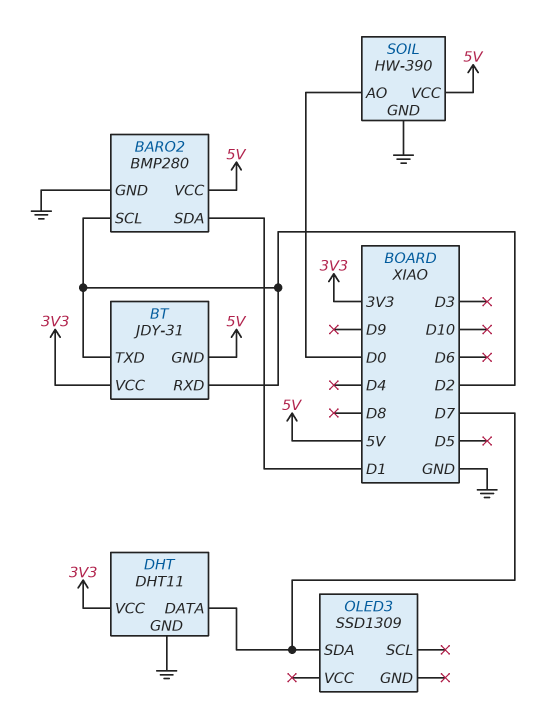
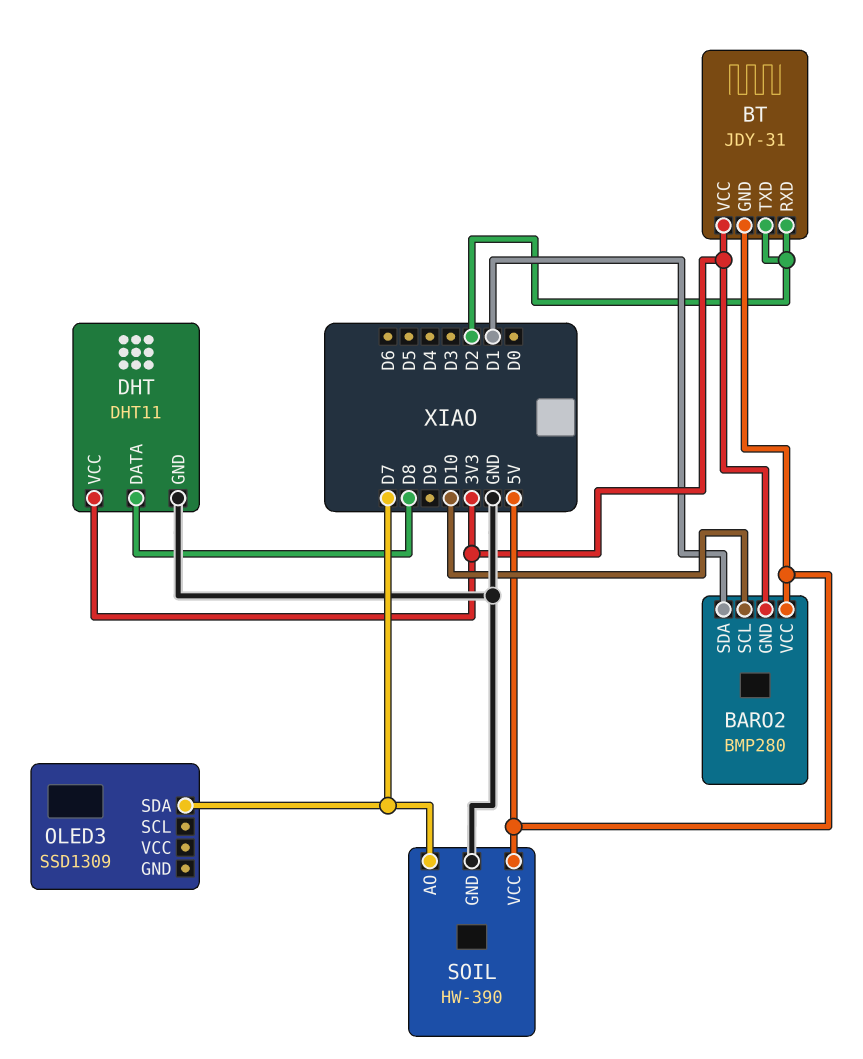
BARO2 pin GND: GND -> 3V3
BARO2 pin SCL: D2 -> D10
DHT pin DATA: D7 -> D8
SOIL pin AO: D0 -> D7

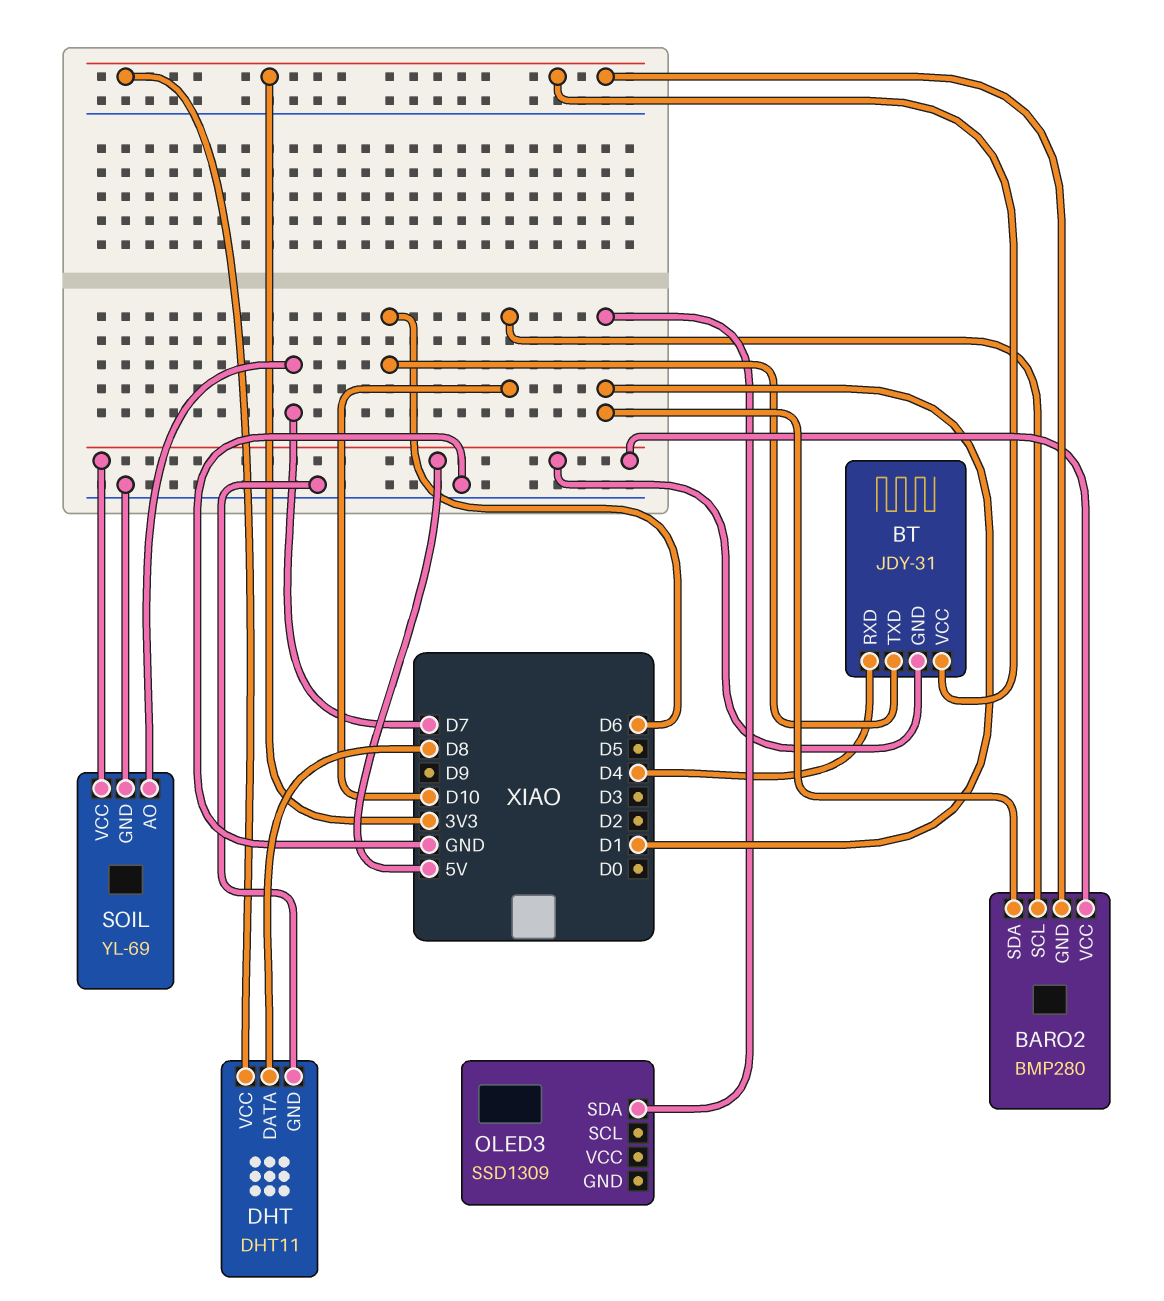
BT pin RXD: D2 -> D4
BT pin TXD: D2 -> D6
OLED3 pin SDA: D7 -> D1
SOIL: HW-390 -> YL-69

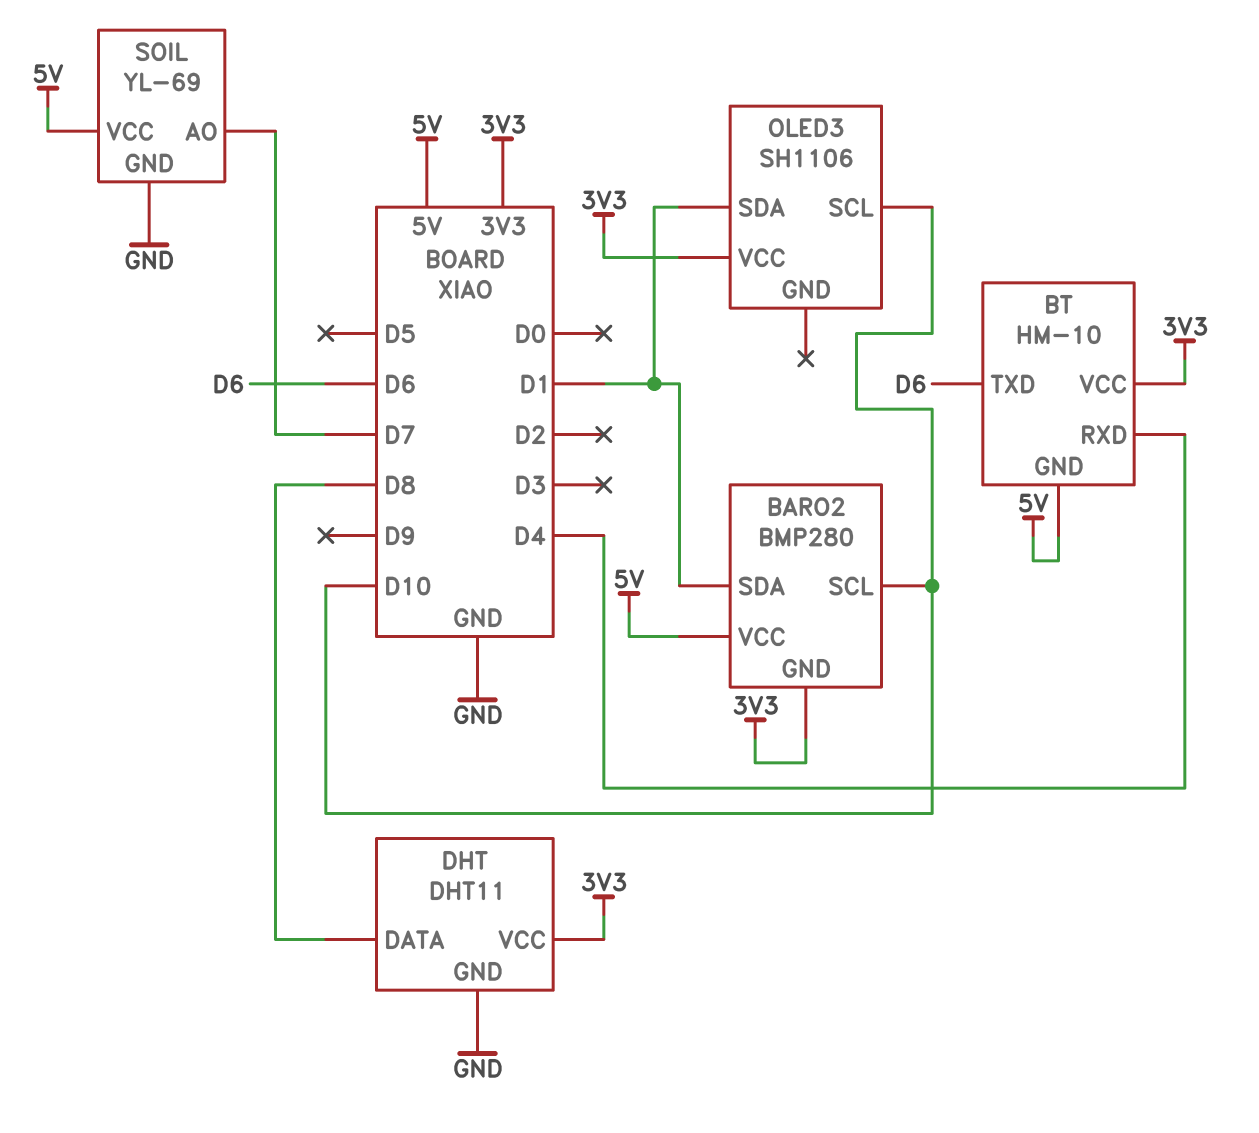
BT: JDY-31 -> HM-10
OLED3: SSD1309 -> SH1106
OLED3 pin SCL: none -> D10
OLED3 pin VCC: none -> 3V3

